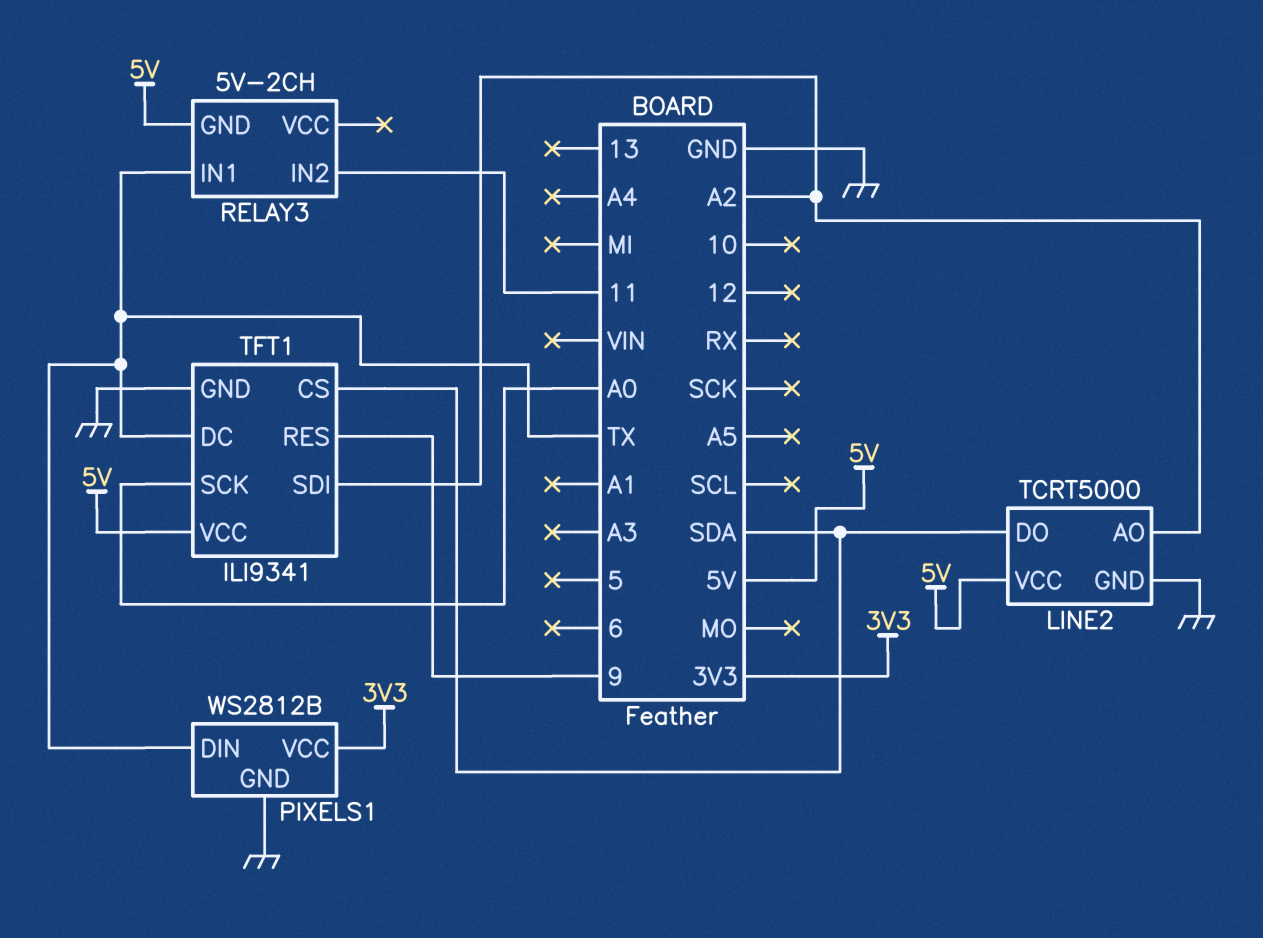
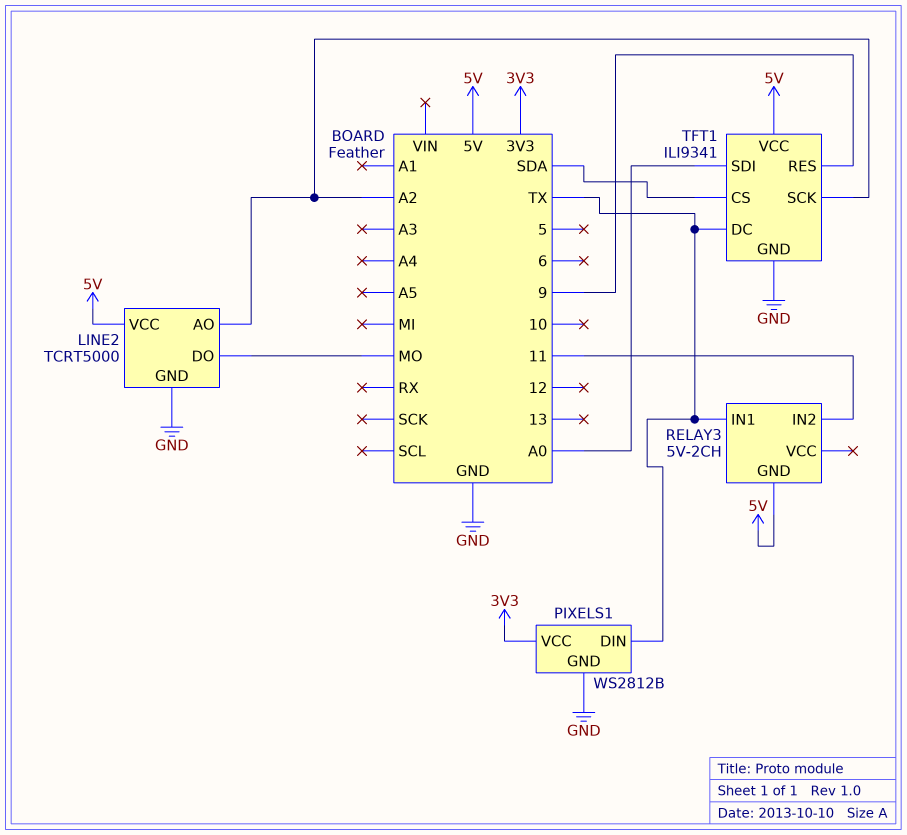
LINE2 pin DO: SDA -> MO
TFT1 pin SCK: A0 -> A2
TFT1 pin SDI: A2 -> A0

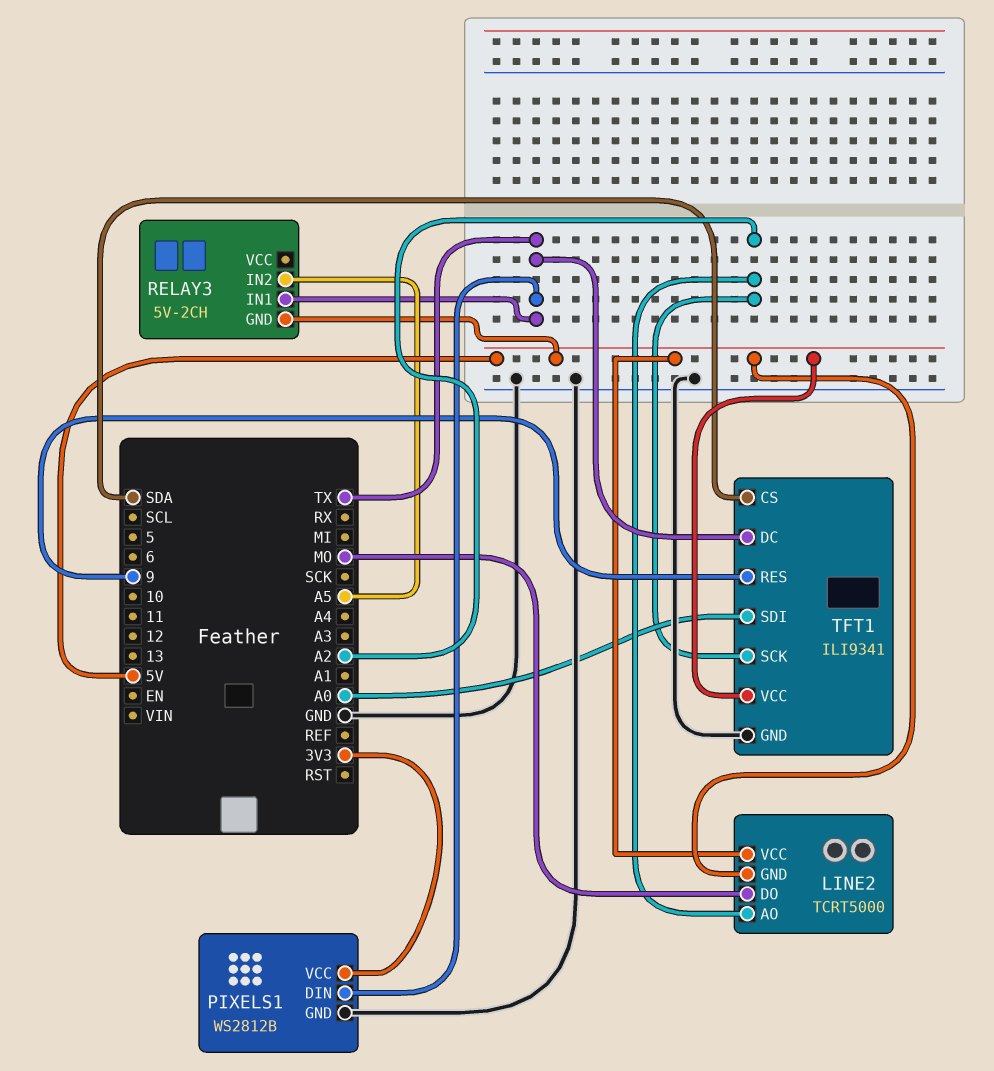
LINE2 pin GND: GND -> 5V
RELAY3 pin IN2: 11 -> A5

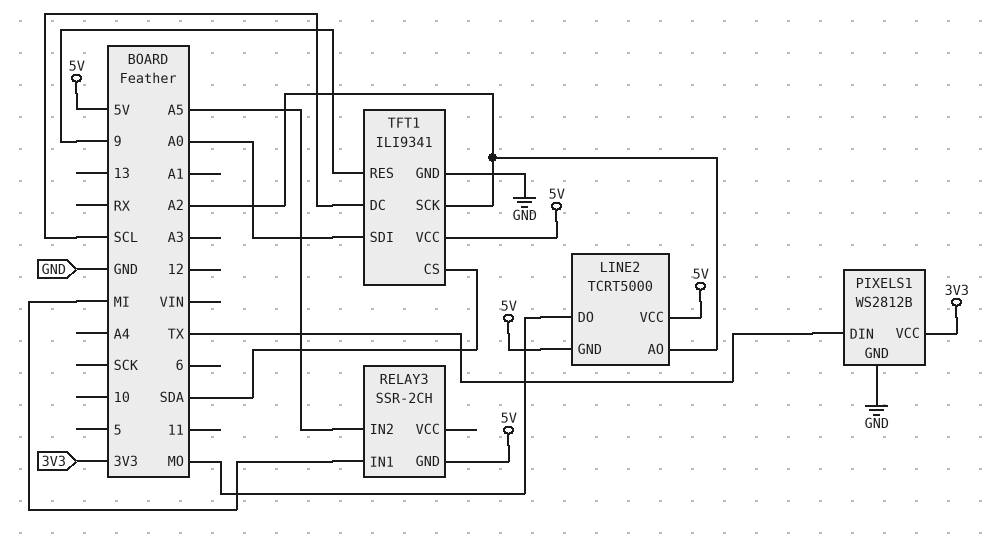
RELAY3: 5V-2CH -> SSR-2CH
RELAY3 pin IN1: TX -> MI
TFT1 pin DC: TX -> SCL

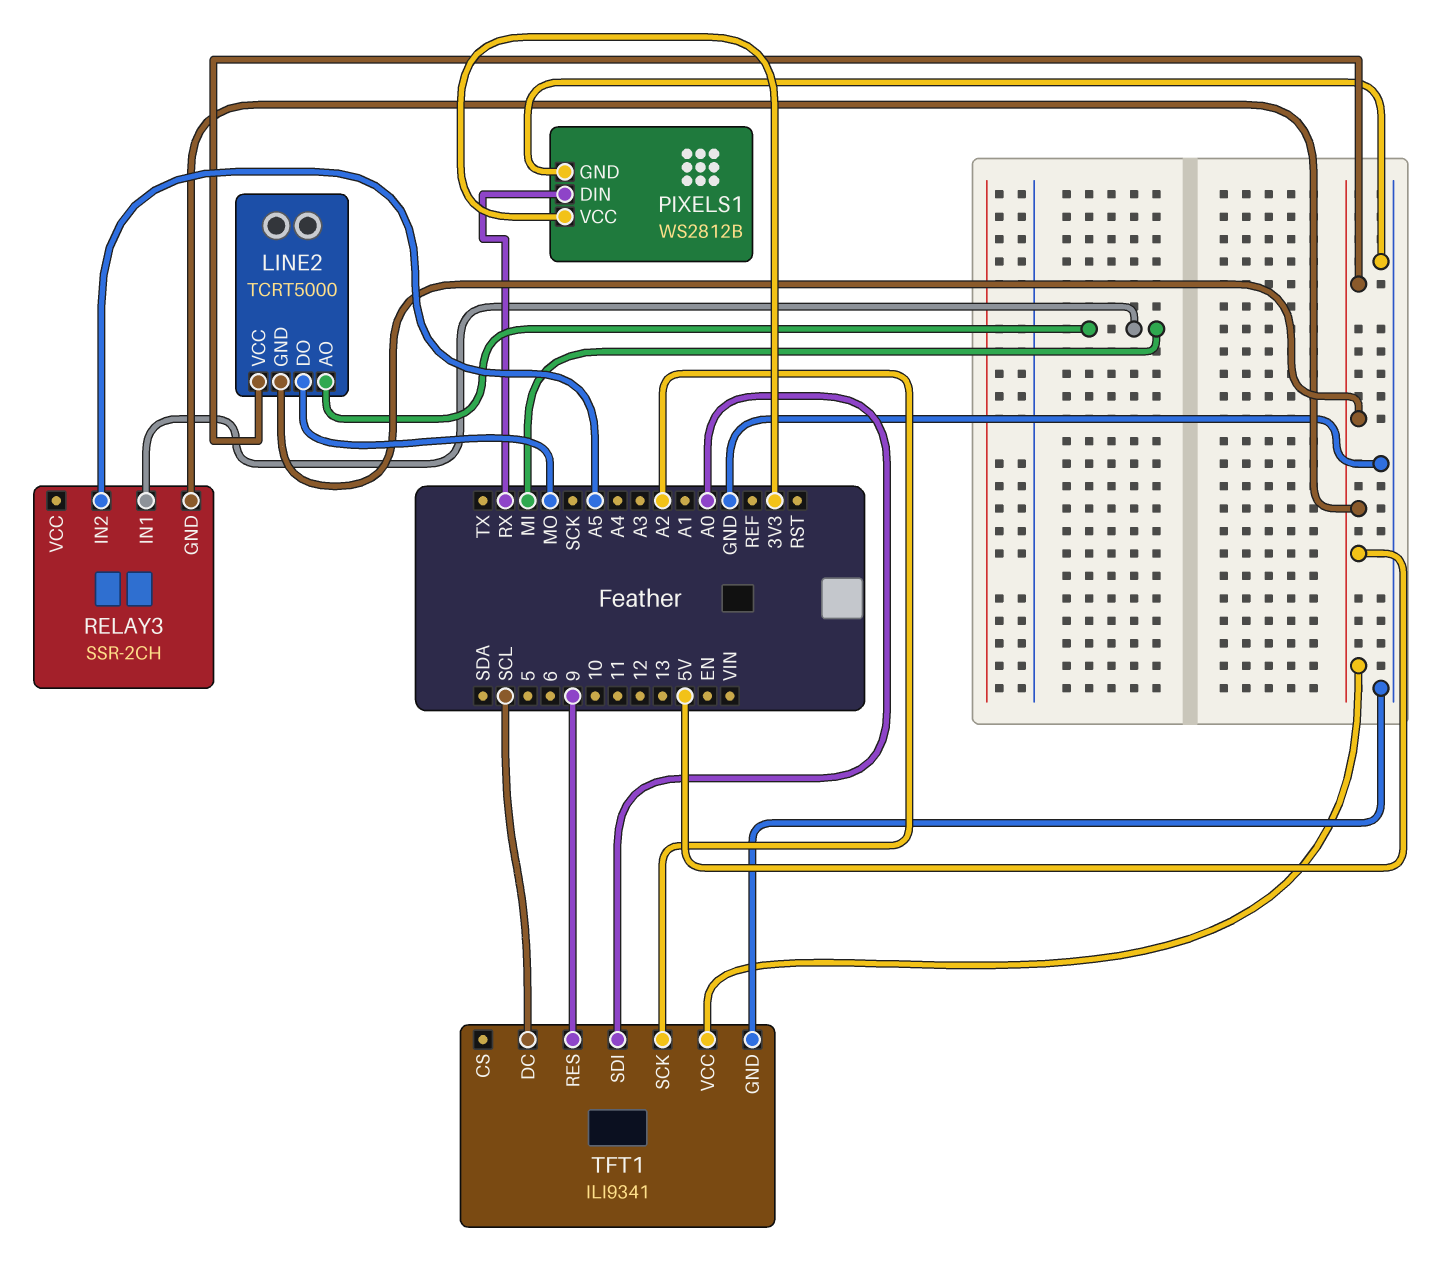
LINE2 pin AO: A2 -> MI
PIXELS1 pin DIN: TX -> RX
TFT1 pin CS: SDA -> none

